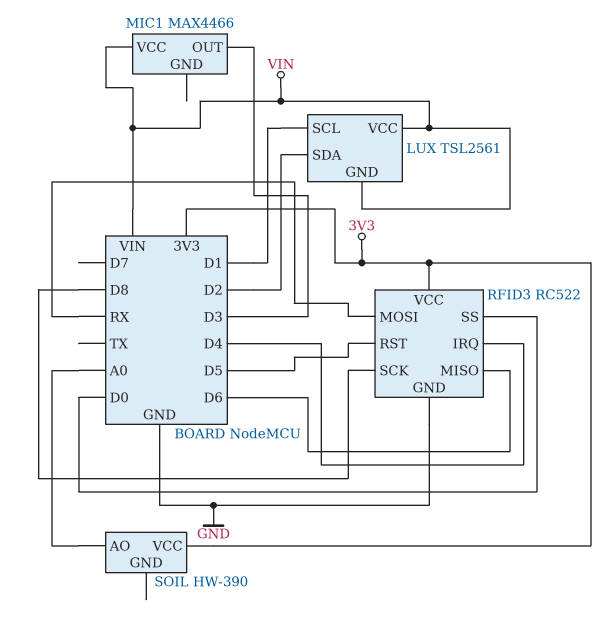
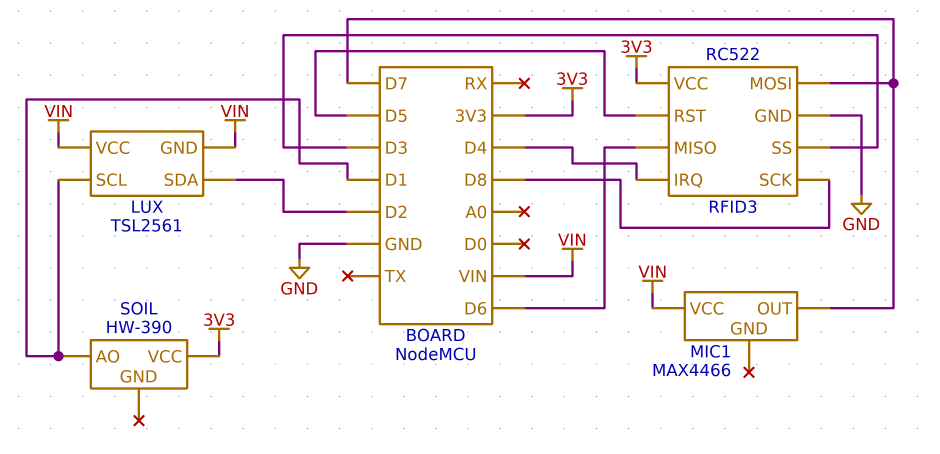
MIC1 pin OUT: D3 -> D7
RFID3 pin MOSI: RX -> D7
RFID3 pin SS: D0 -> D3
SOIL pin AO: A0 -> D1

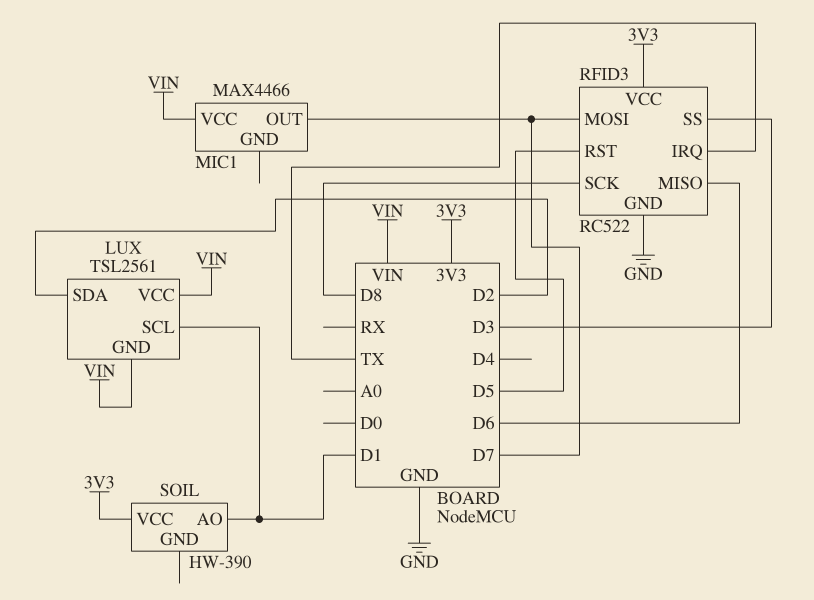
RFID3 pin IRQ: D4 -> TX

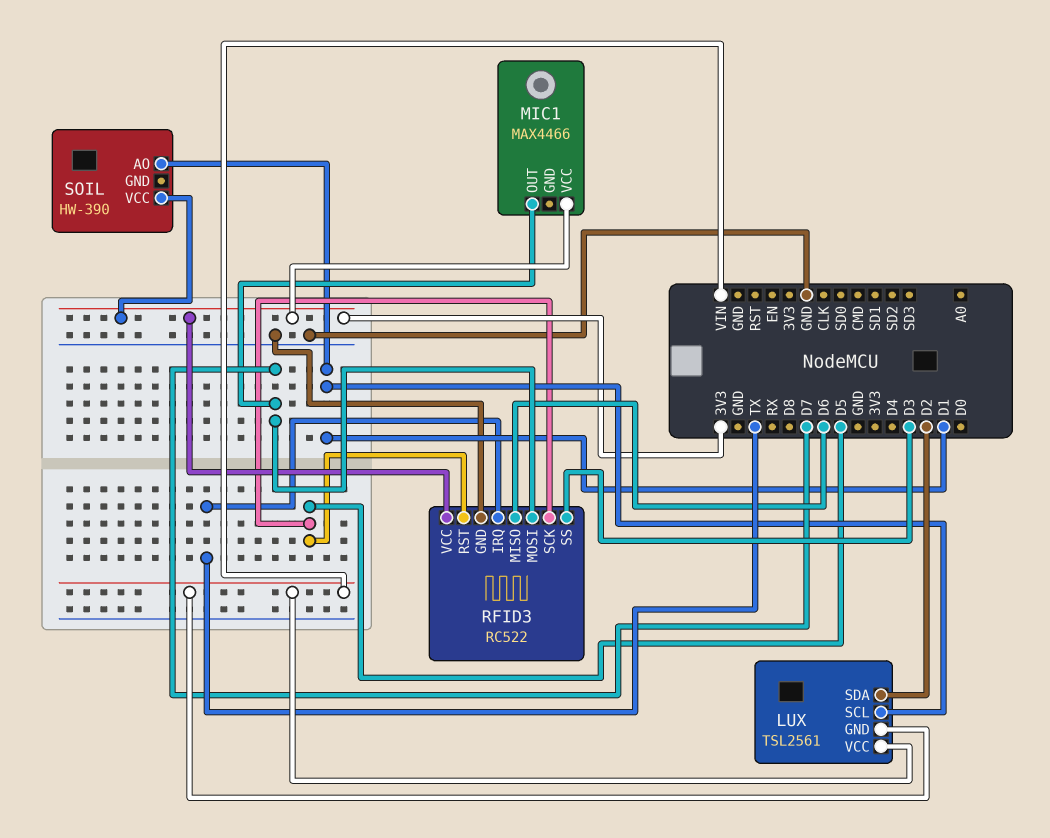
MIC1 pin VCC: VIN -> 3V3
RFID3 pin SCK: D8 -> D5

